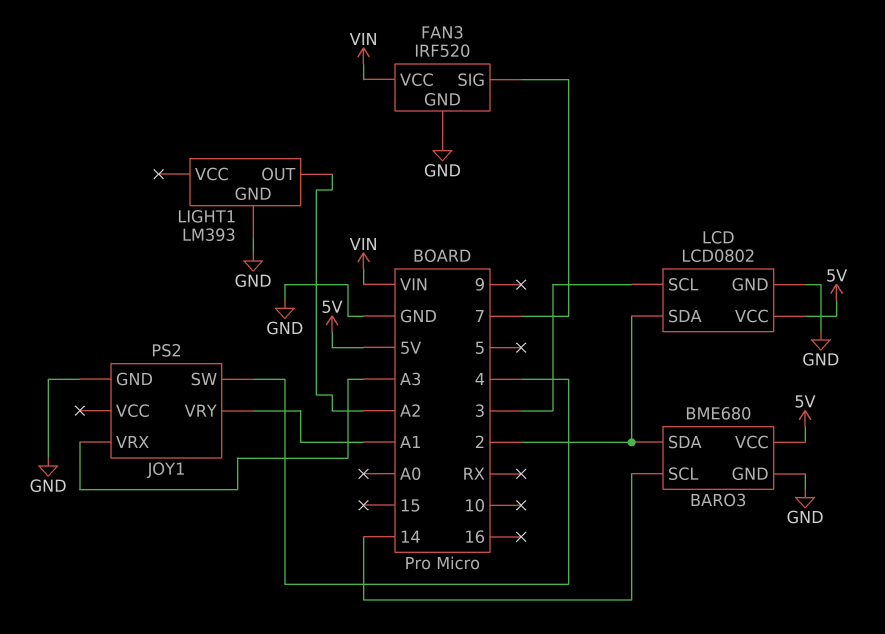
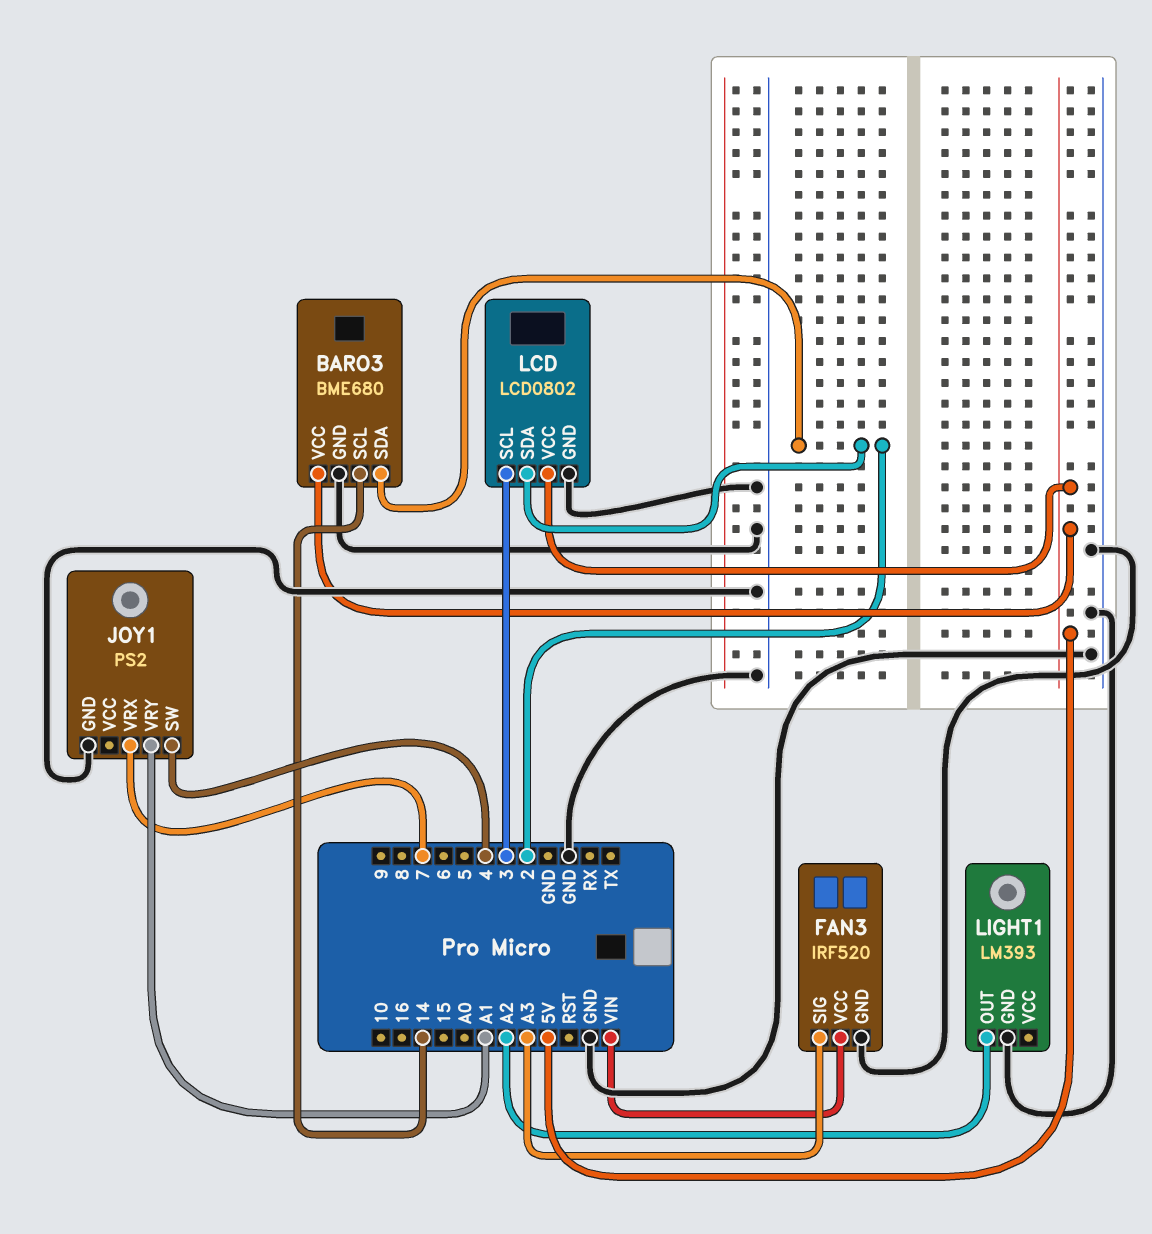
FAN3 pin SIG: 7 -> A3
JOY1 pin VRX: A3 -> 7

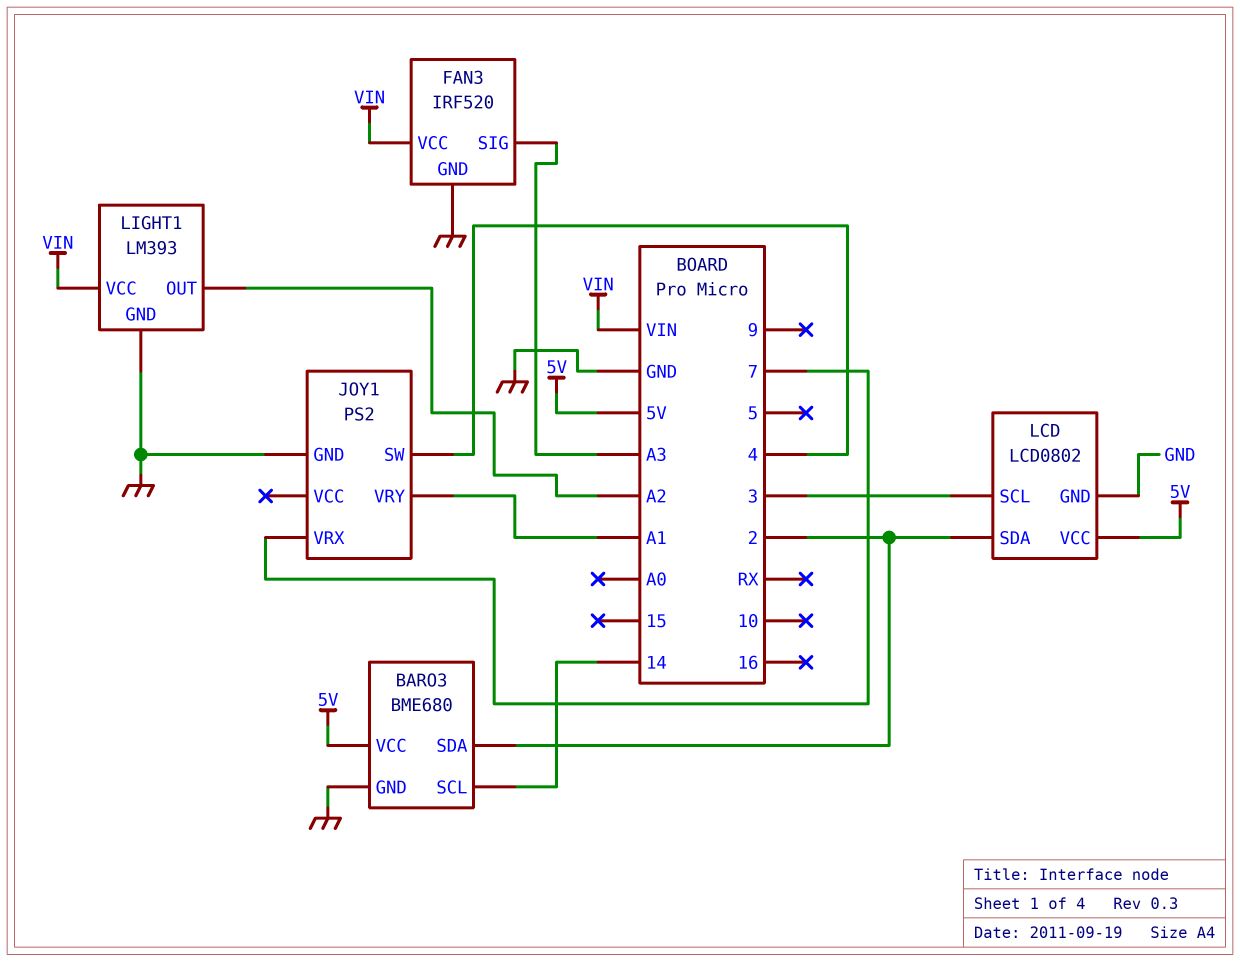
LIGHT1 pin VCC: none -> VIN

